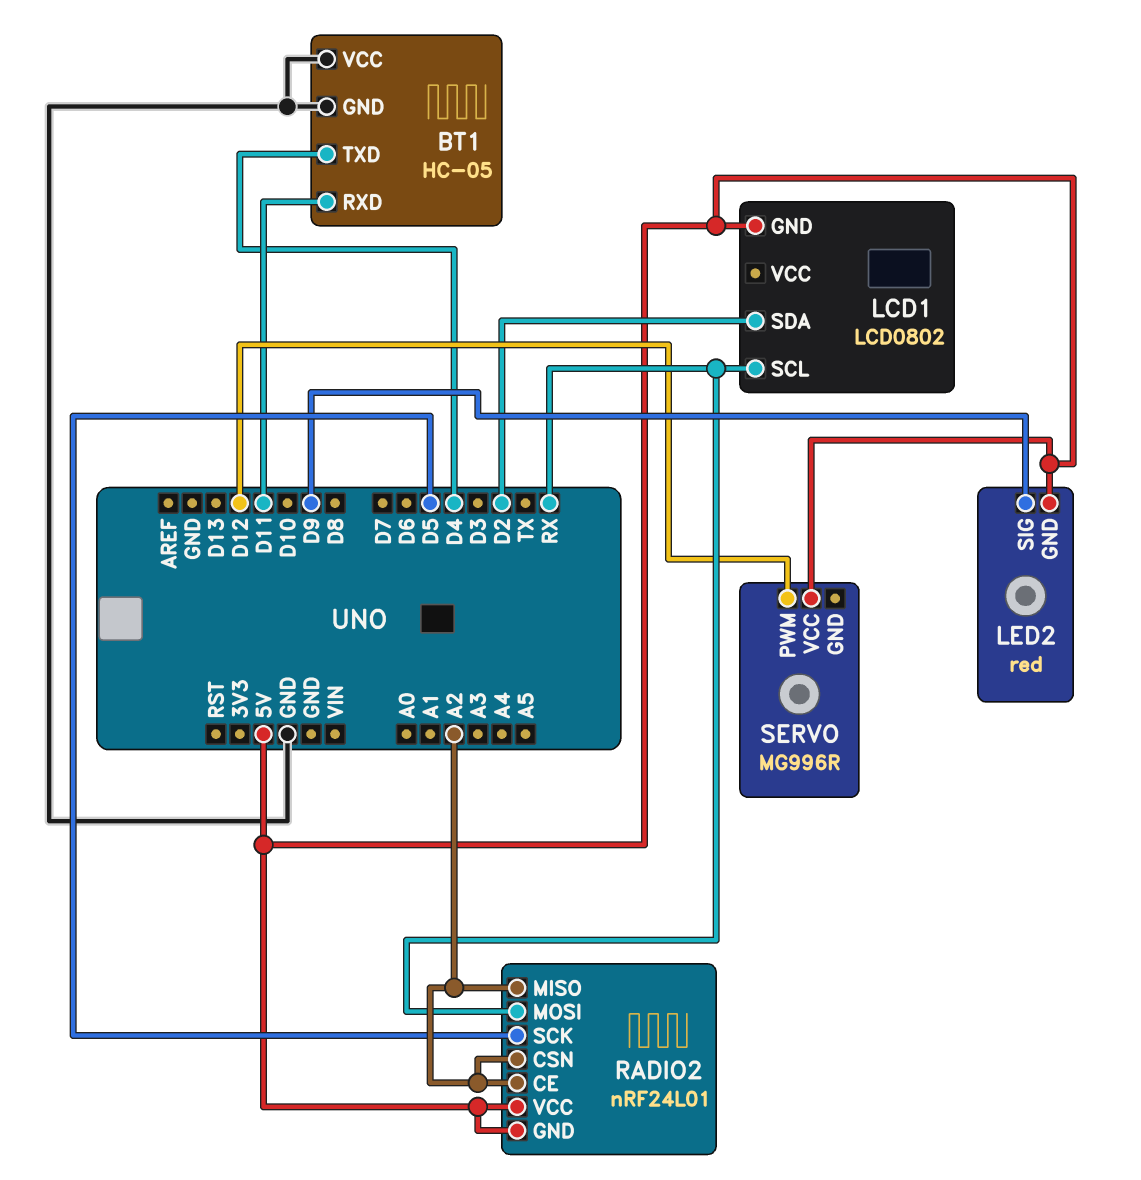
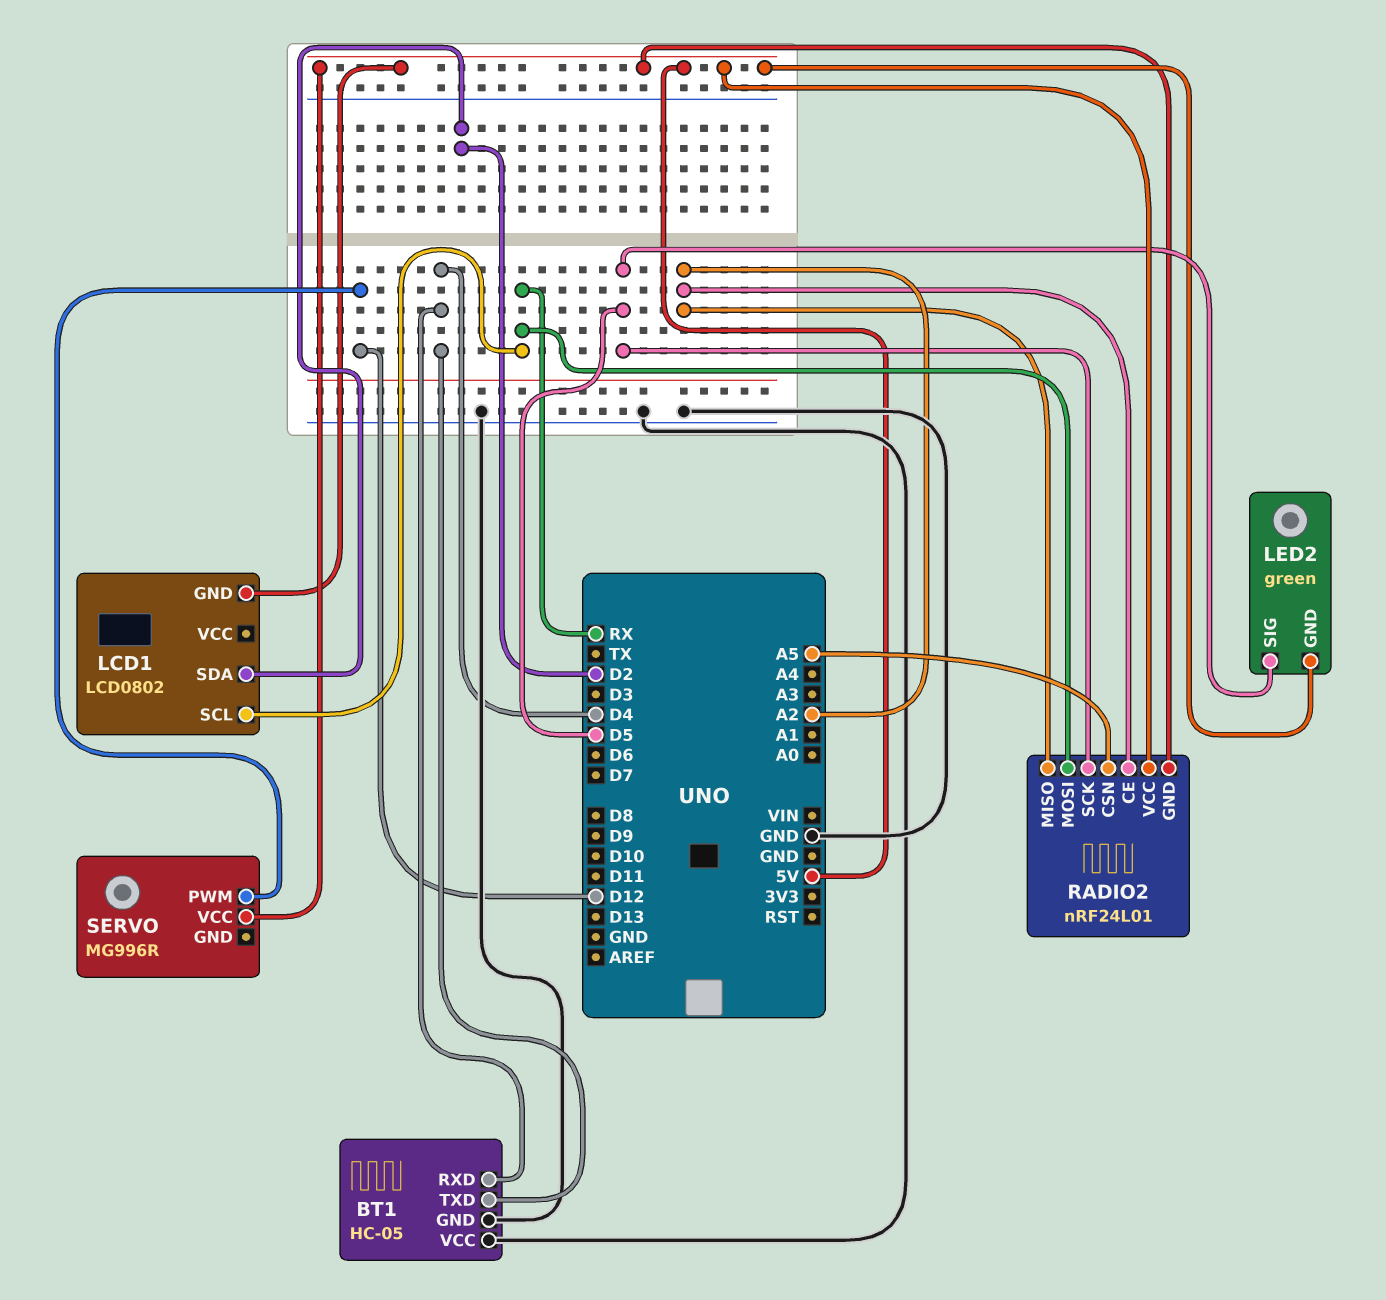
BT1 pin RXD: D11 -> D4
LED2: red -> green
LED2 pin SIG: D9 -> D5
RADIO2 pin CSN: A2 -> A5

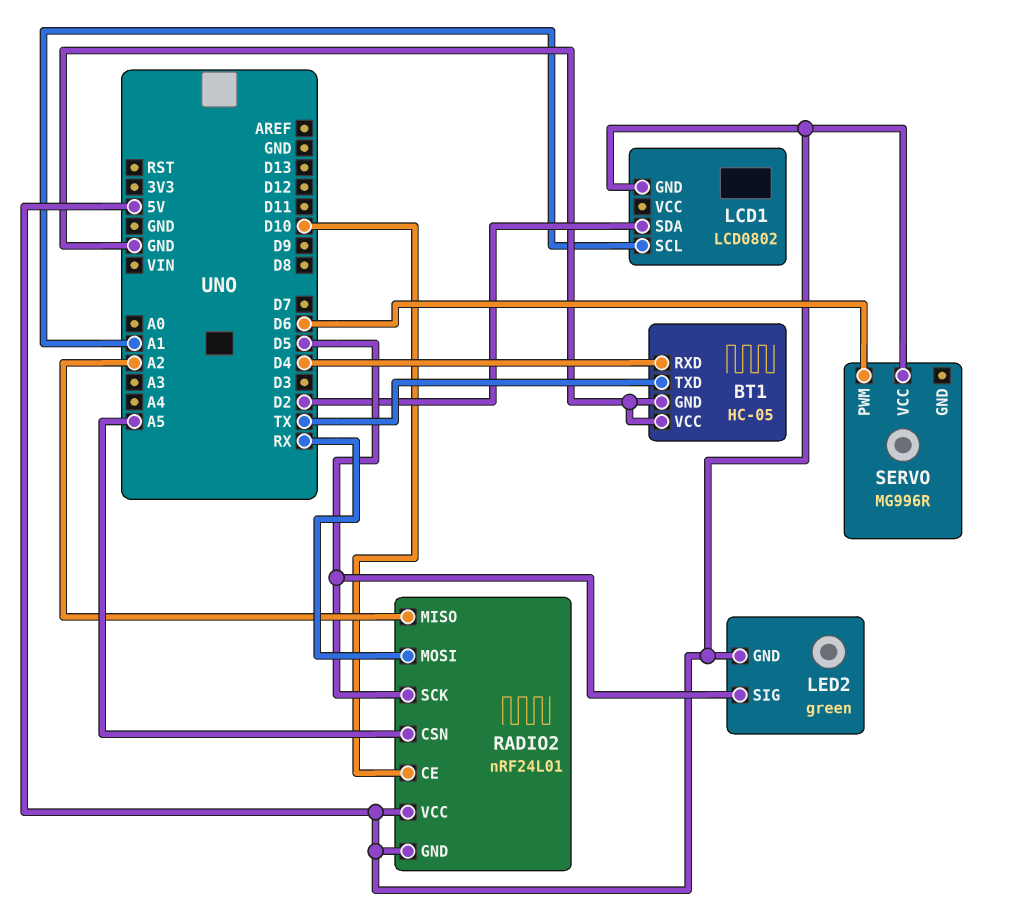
BT1 pin TXD: D4 -> TX
LCD1 pin SCL: RX -> A1
RADIO2 pin CE: A2 -> D10
SERVO pin PWM: D12 -> D6

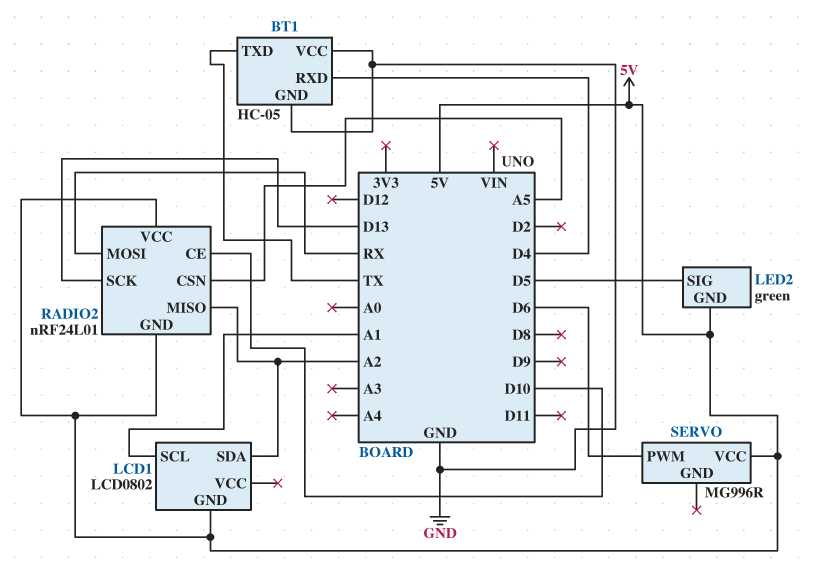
LCD1 pin SDA: D2 -> A2
RADIO2 pin SCK: D5 -> D13

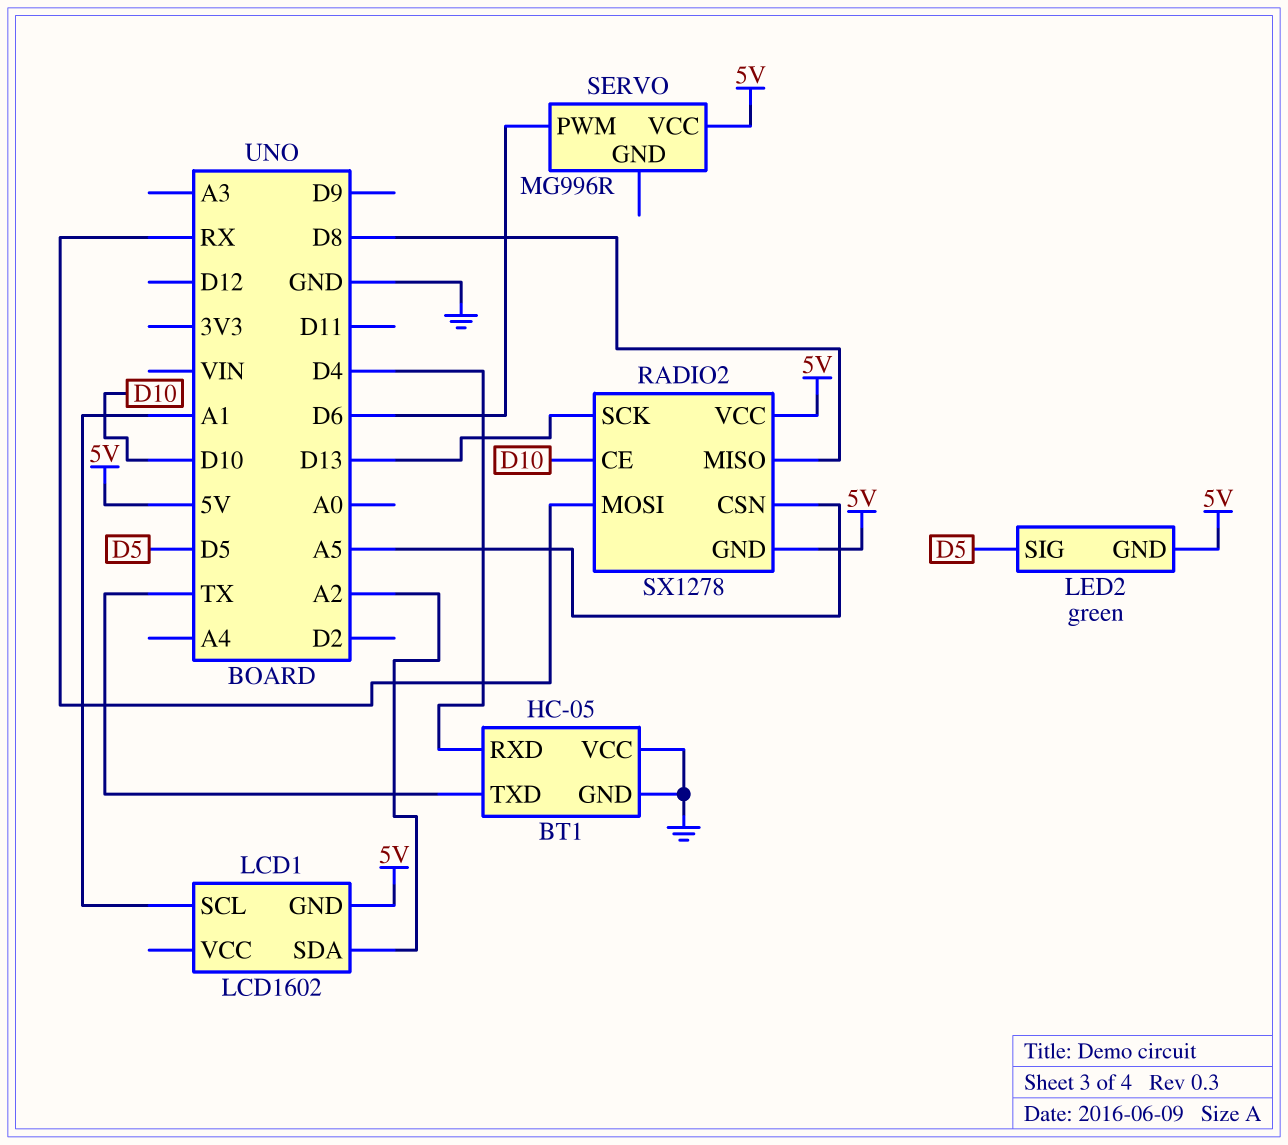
LCD1: LCD0802 -> LCD1602
RADIO2: nRF24L01 -> SX1278
RADIO2 pin MISO: A2 -> D8

